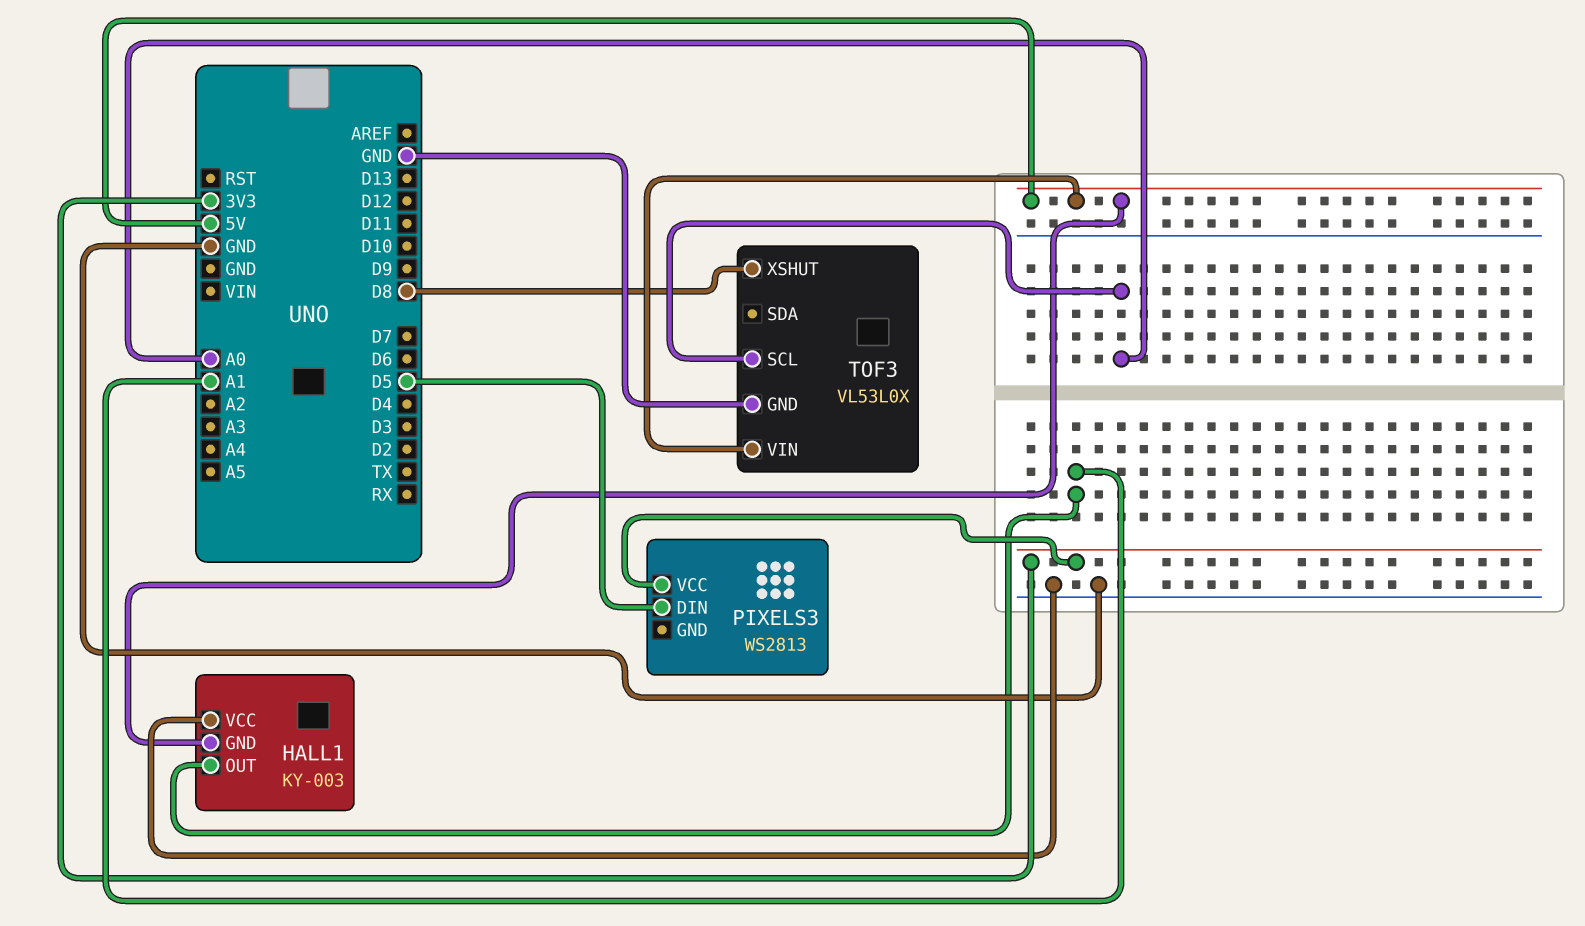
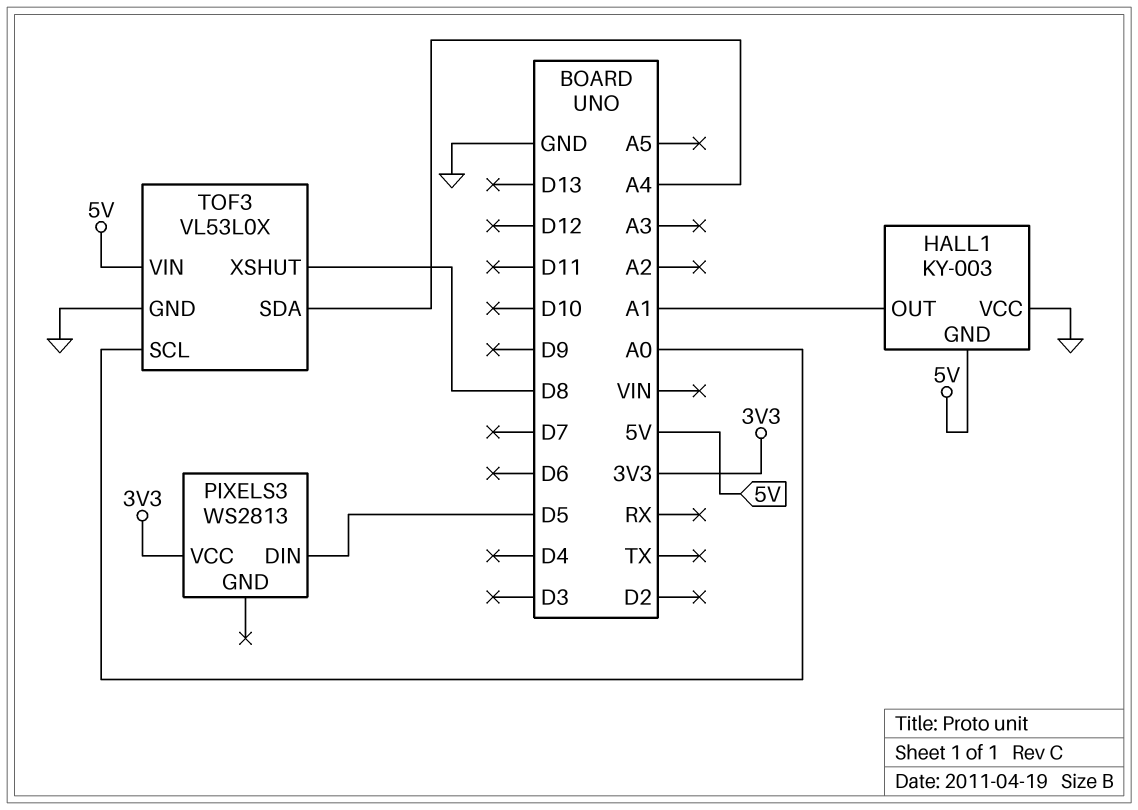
TOF3 pin SDA: none -> A4

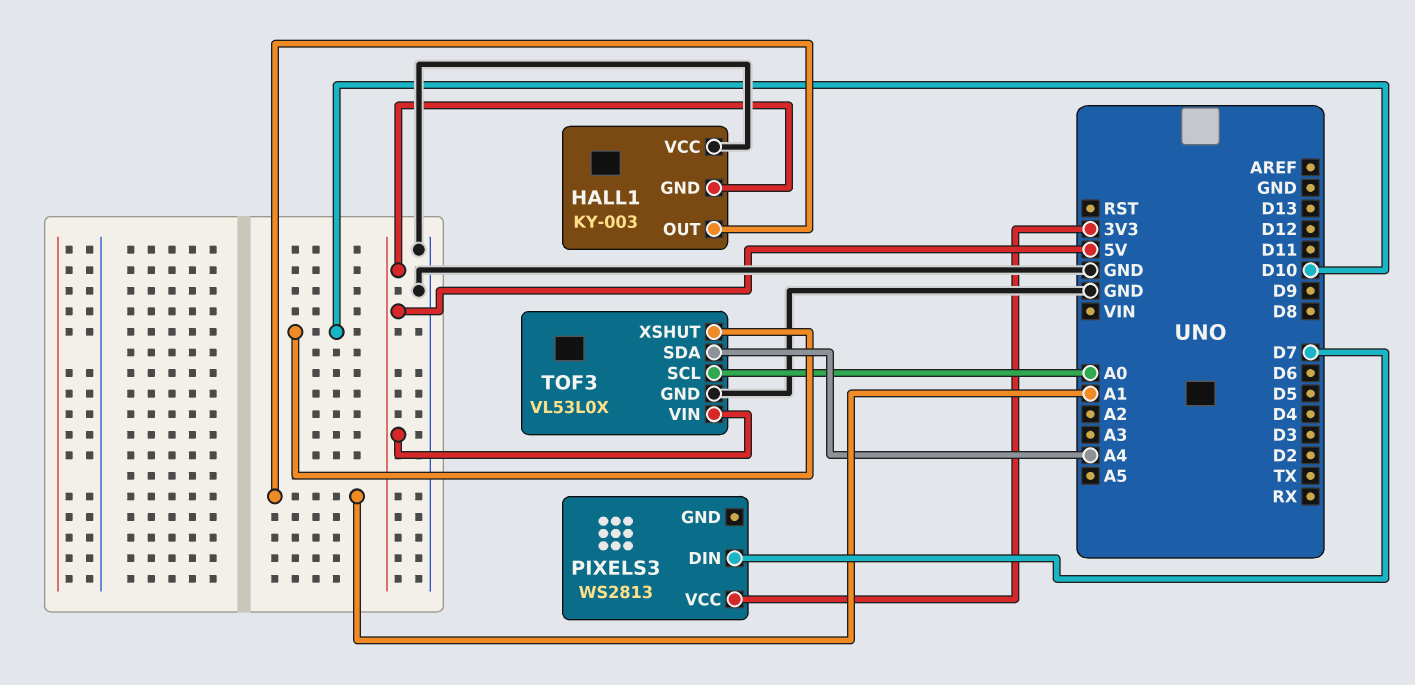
PIXELS3 pin DIN: D5 -> D7
TOF3 pin XSHUT: D8 -> D10

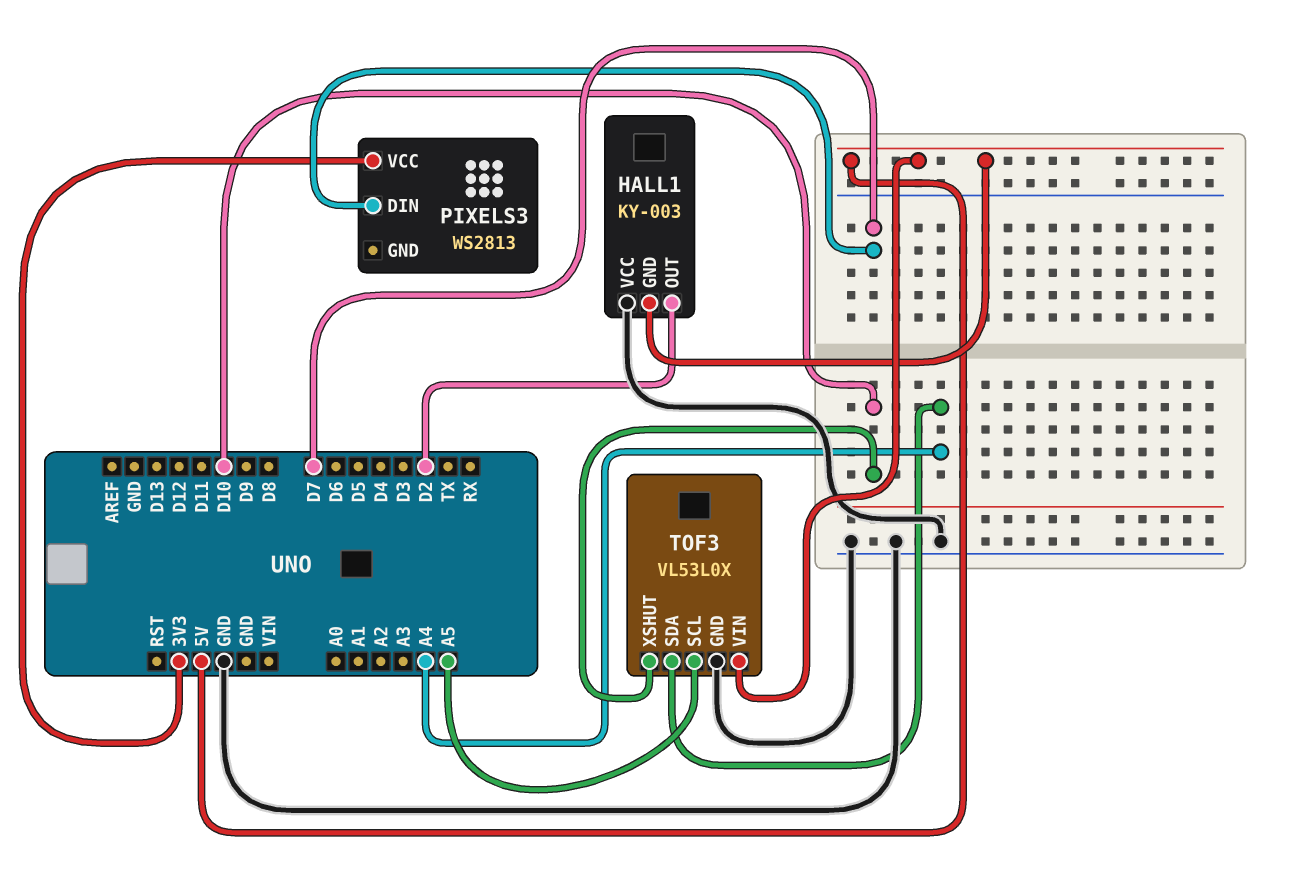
HALL1 pin OUT: A1 -> D2
TOF3 pin SCL: A0 -> A5

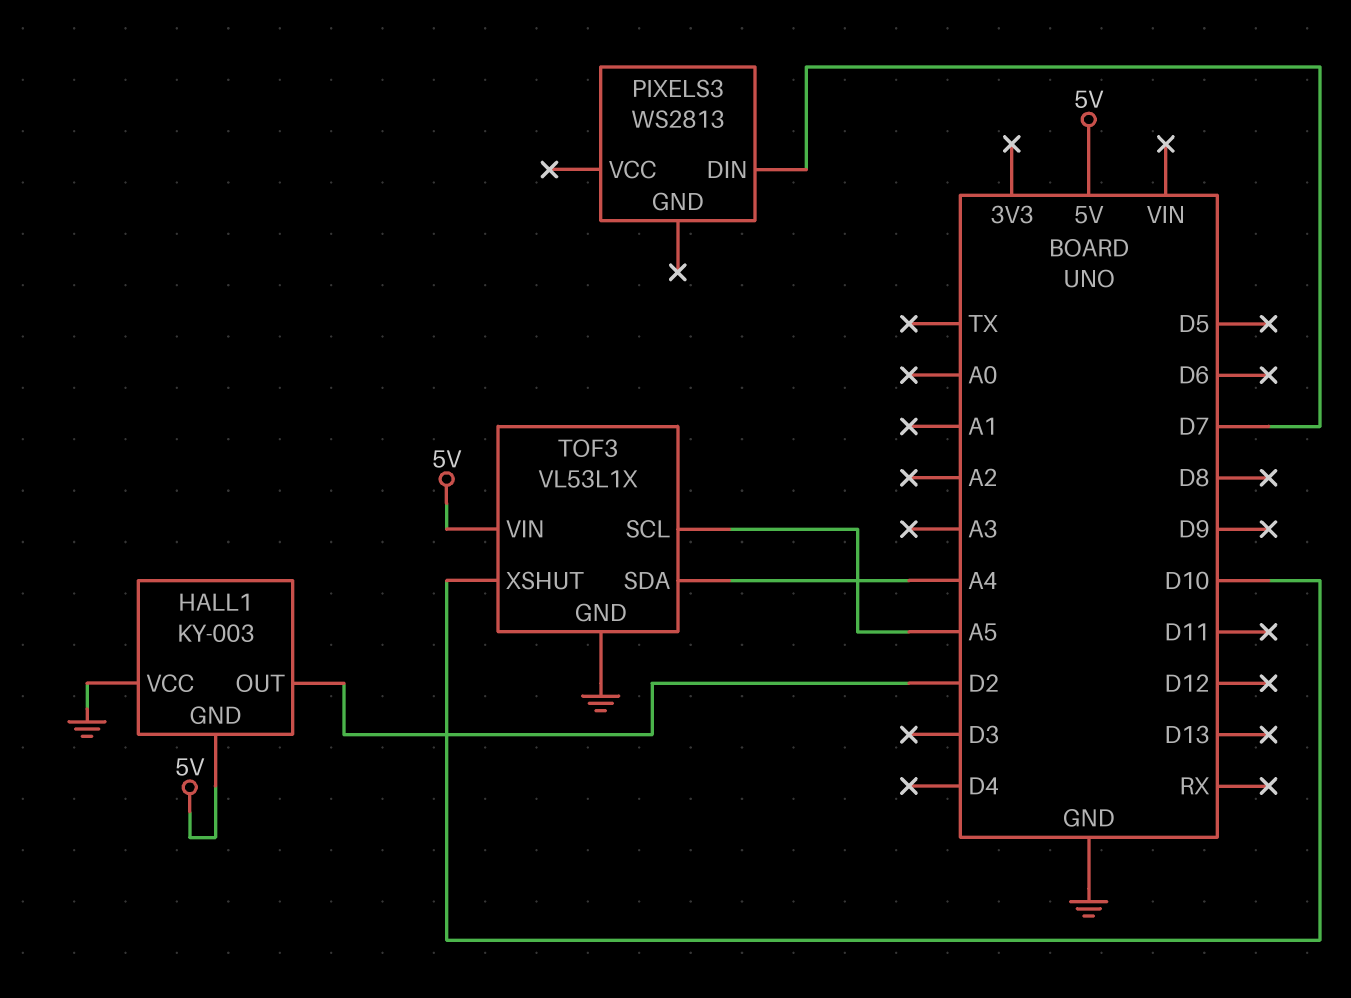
PIXELS3 pin VCC: 3V3 -> none
TOF3: VL53L0X -> VL53L1X

